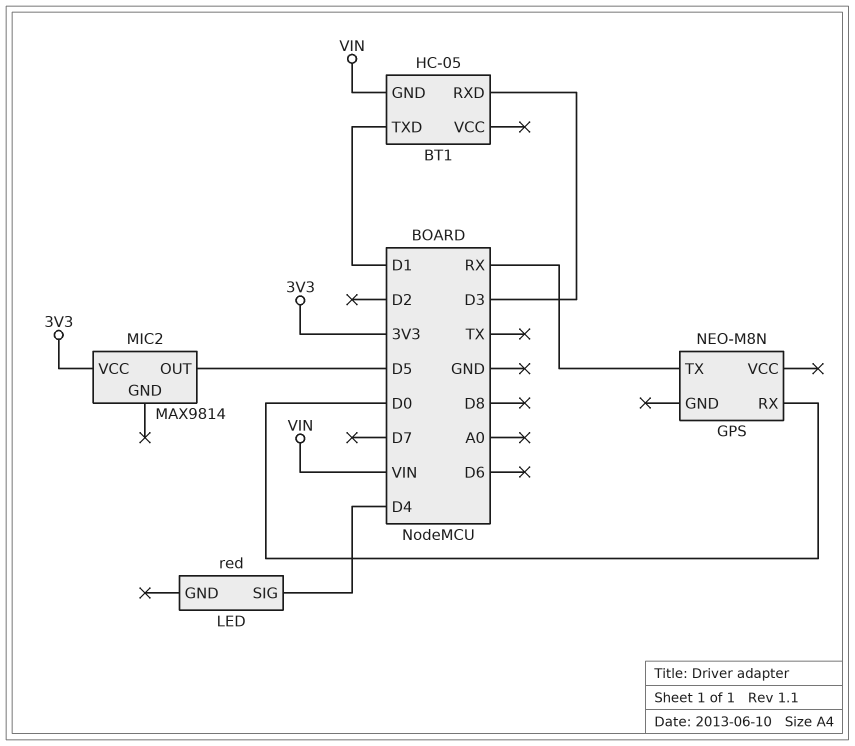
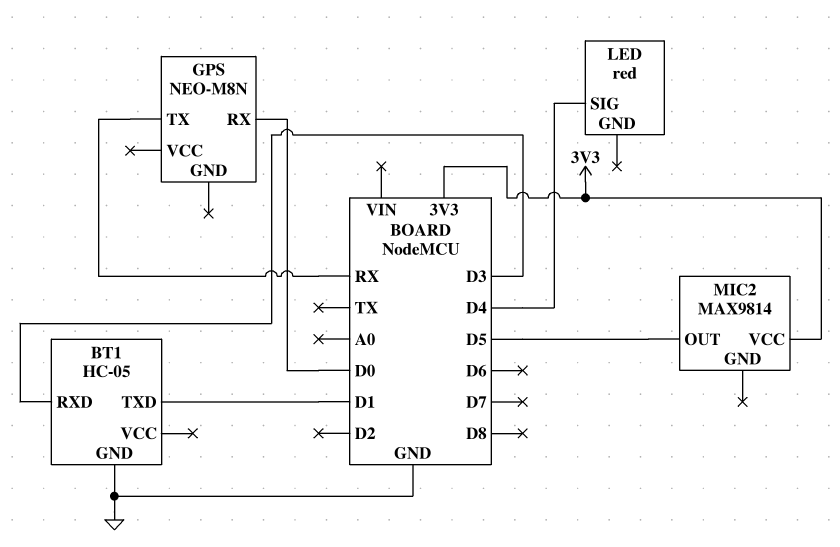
BT1 pin GND: VIN -> GND

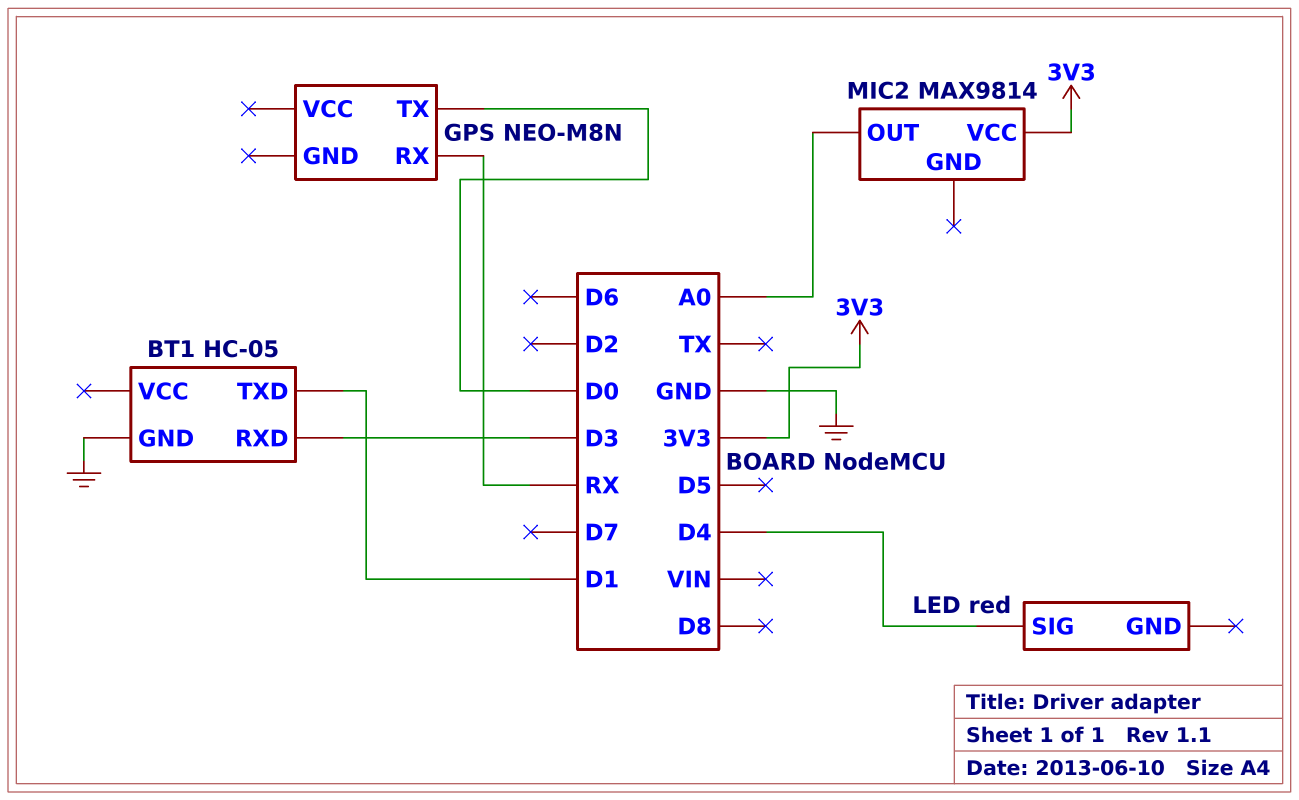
GPS pin RX: D0 -> RX
GPS pin TX: RX -> D0
MIC2 pin OUT: D5 -> A0

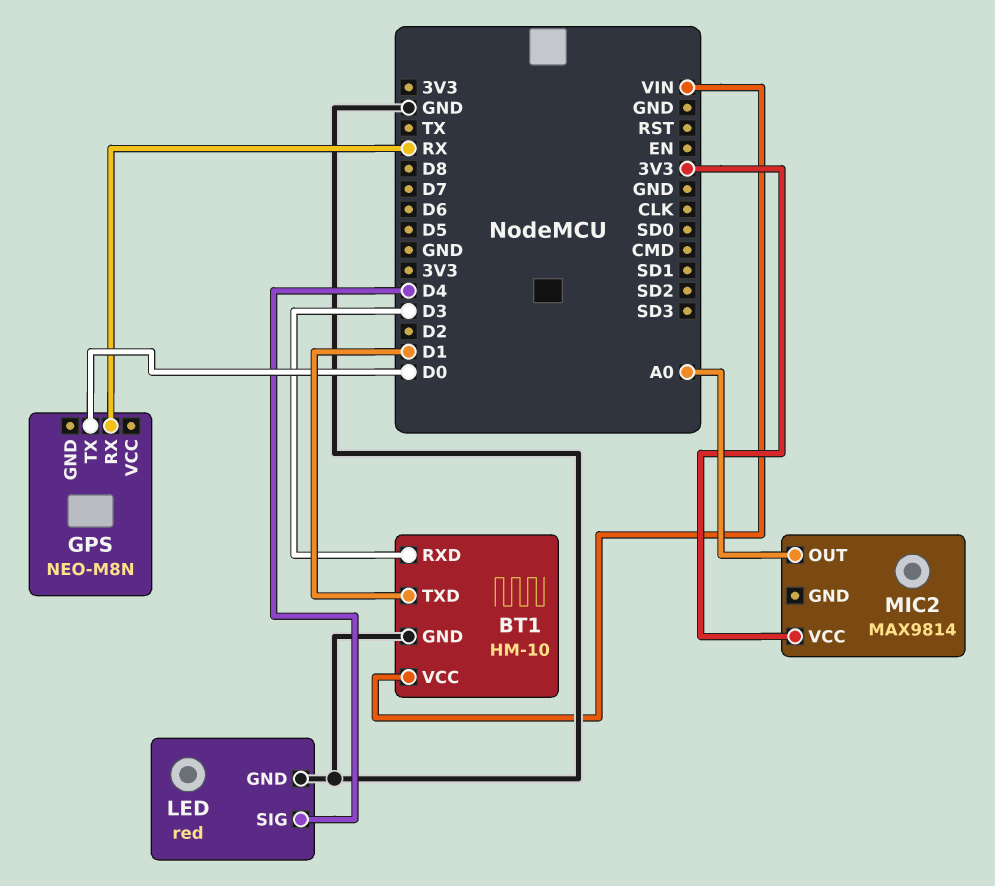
BT1: HC-05 -> HM-10
BT1 pin VCC: none -> VIN
LED pin GND: none -> GND

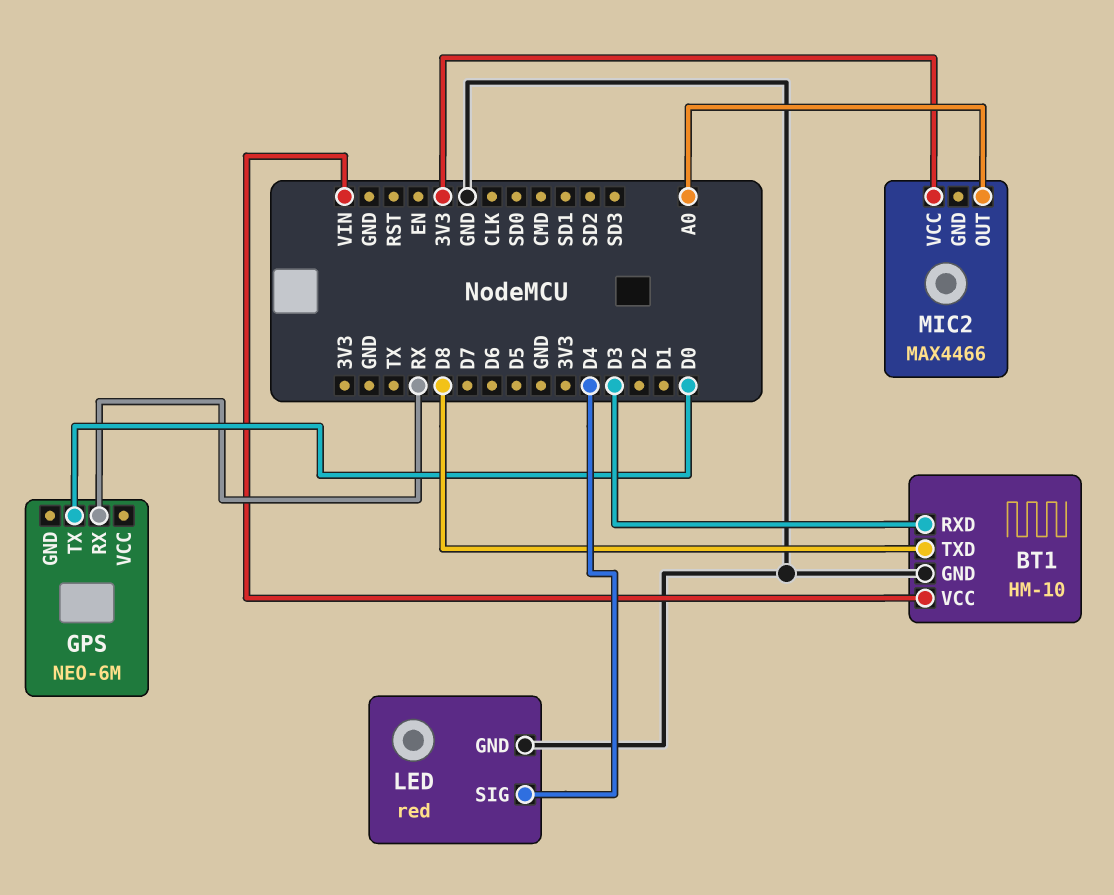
BT1 pin TXD: D1 -> D8
GPS: NEO-M8N -> NEO-6M
MIC2: MAX9814 -> MAX4466

